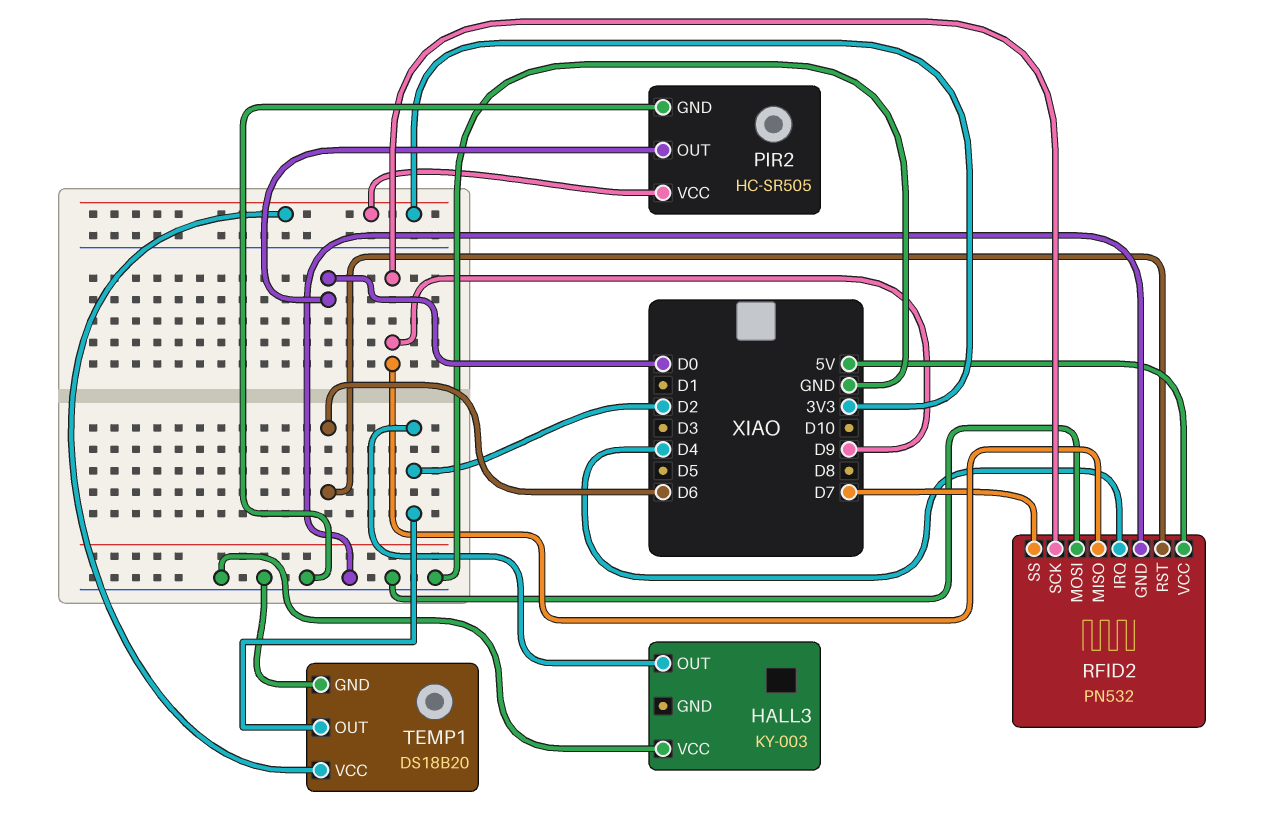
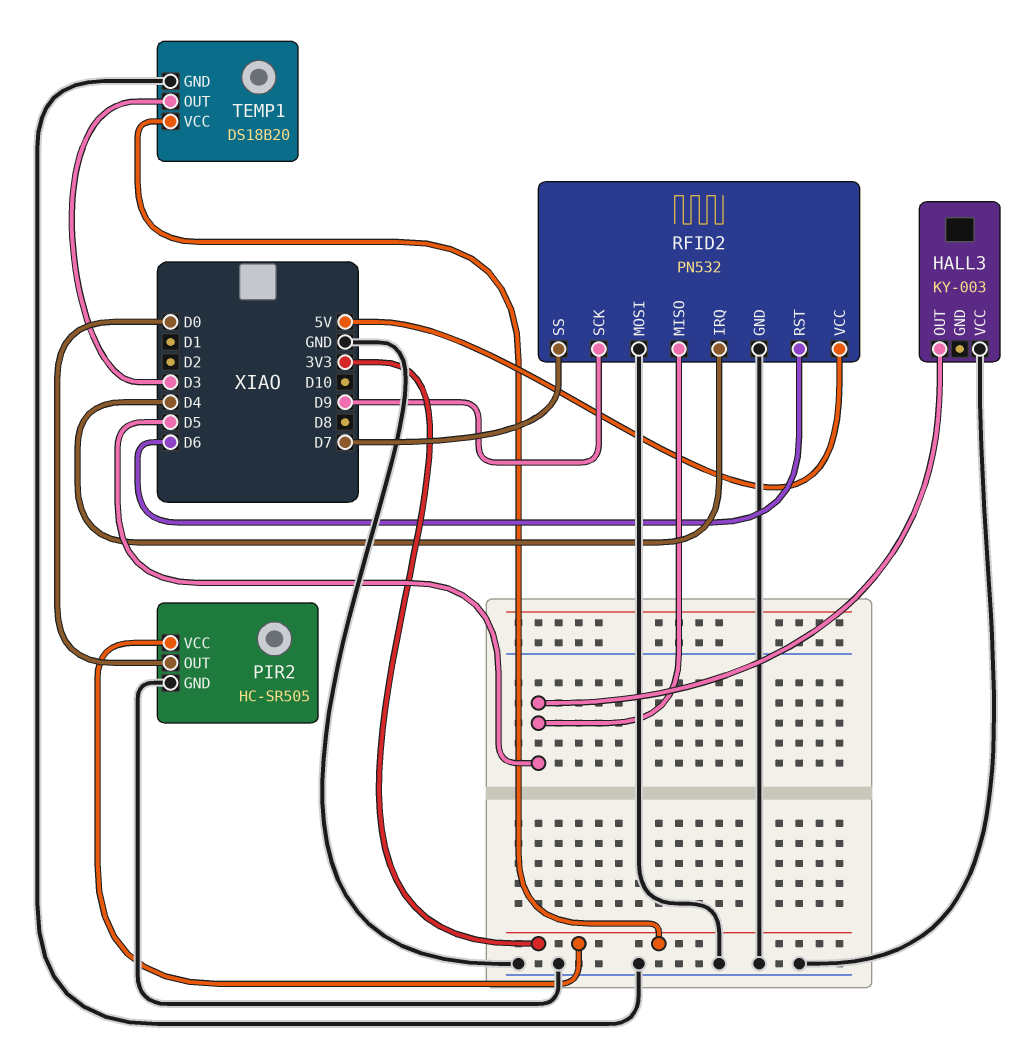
HALL3 pin OUT: D2 -> D5
RFID2 pin MISO: D9 -> D5
TEMP1 pin OUT: D2 -> D3

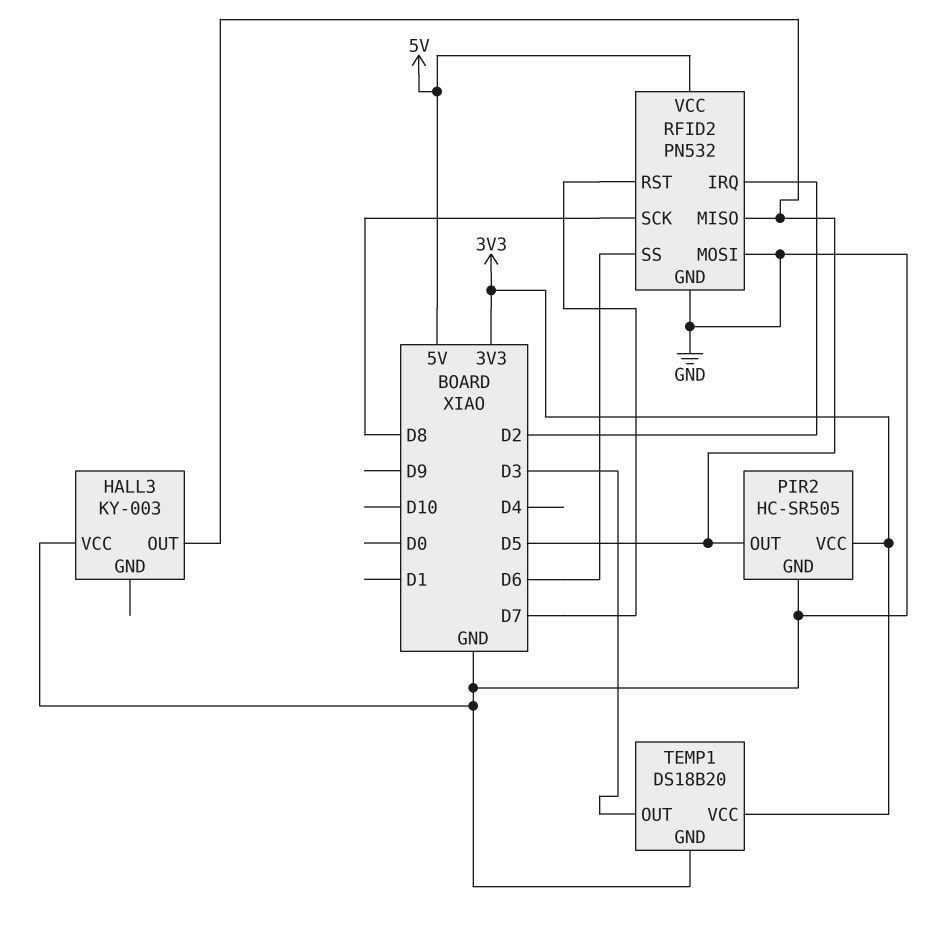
PIR2 pin OUT: D0 -> D5
RFID2 pin IRQ: D4 -> D2
RFID2 pin RST: D6 -> D7
RFID2 pin SCK: D9 -> D8
RFID2 pin SS: D7 -> D6

